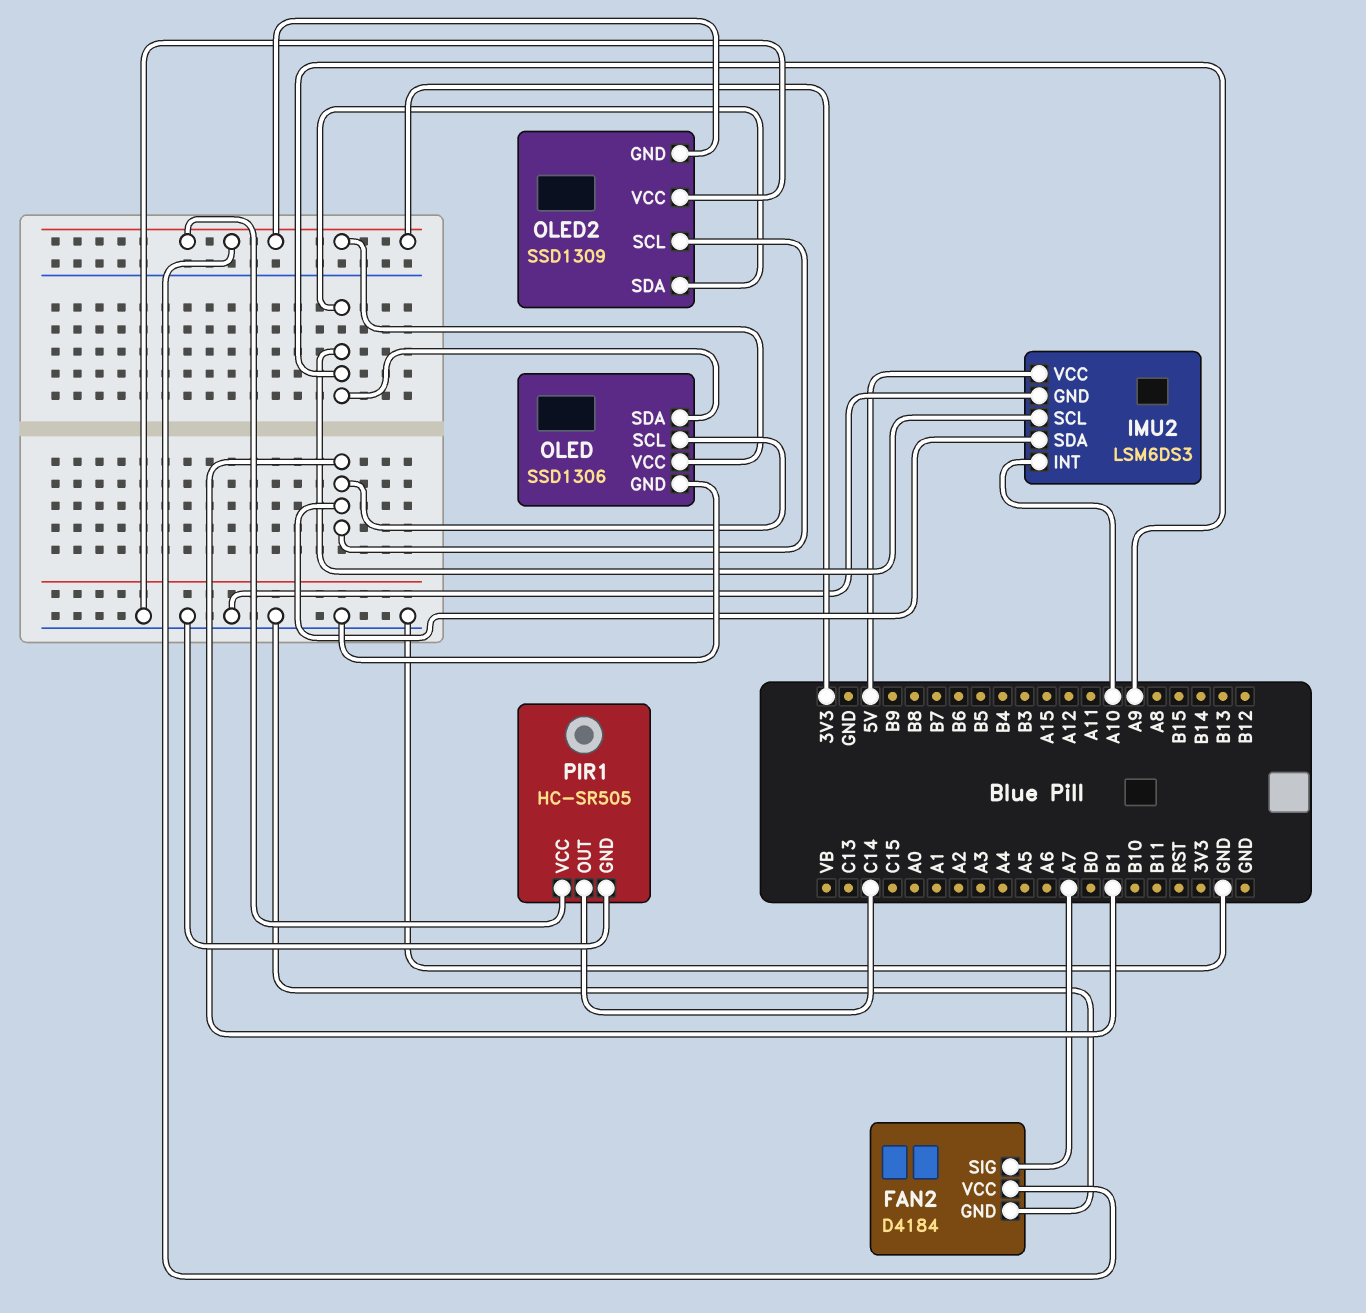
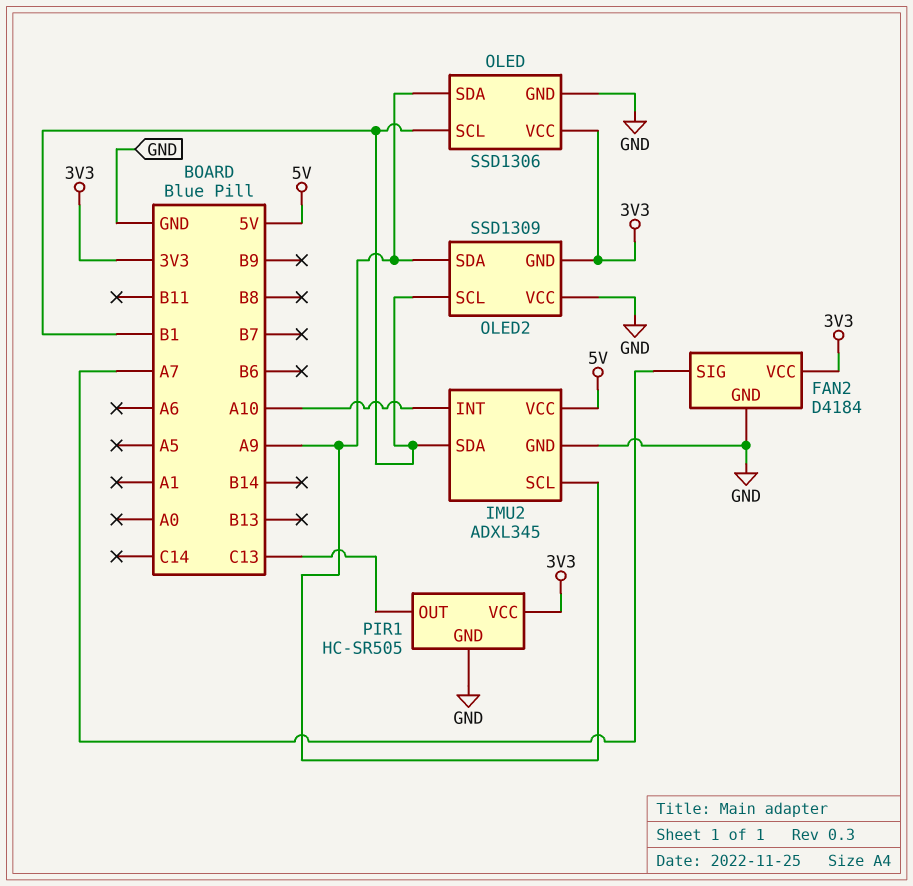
IMU2: LSM6DS3 -> ADXL345
PIR1 pin OUT: C14 -> C13

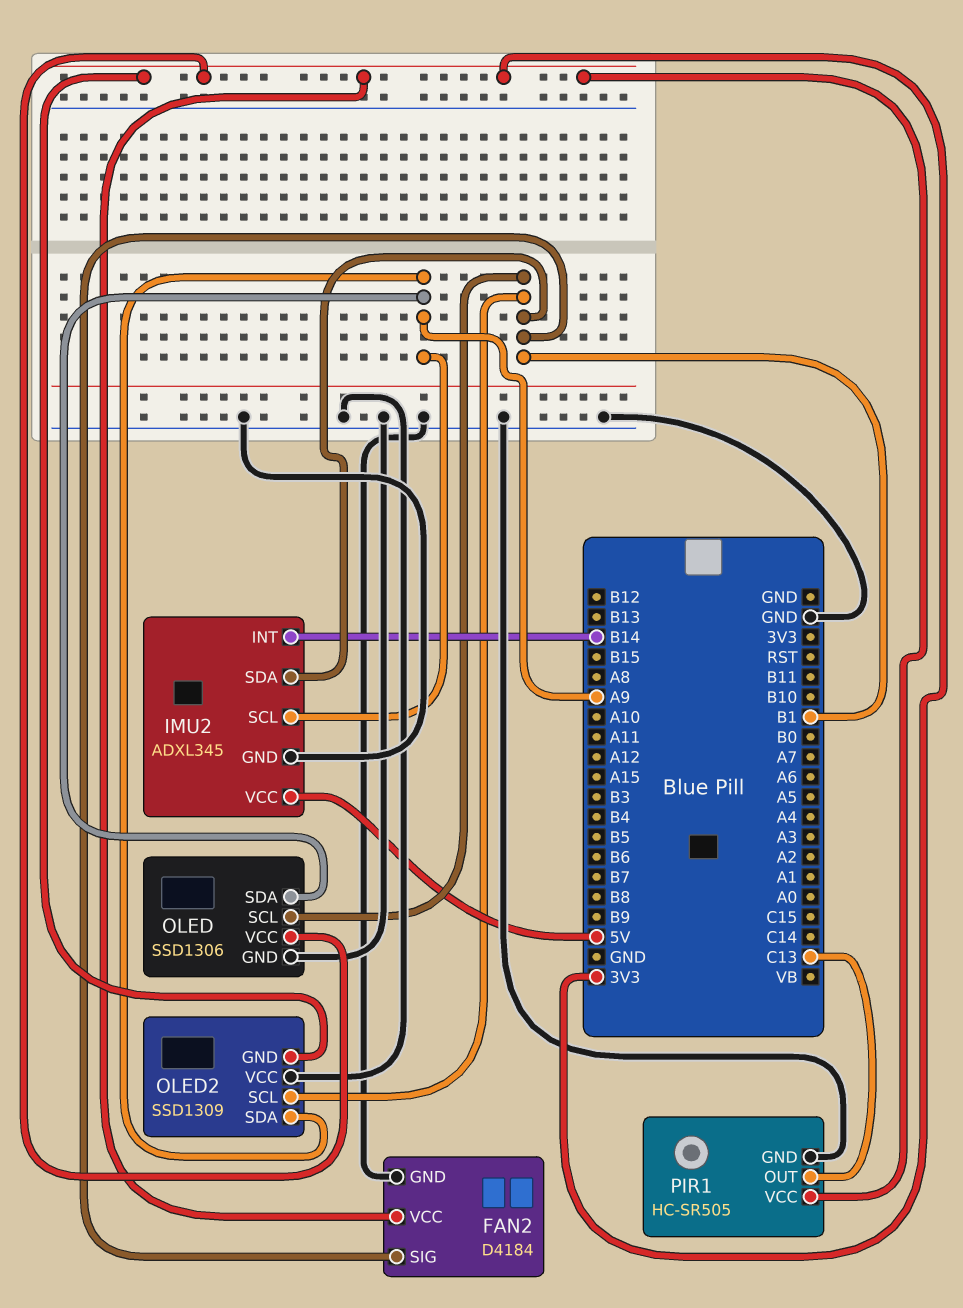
FAN2 pin SIG: A7 -> B1
IMU2 pin INT: A10 -> B14

